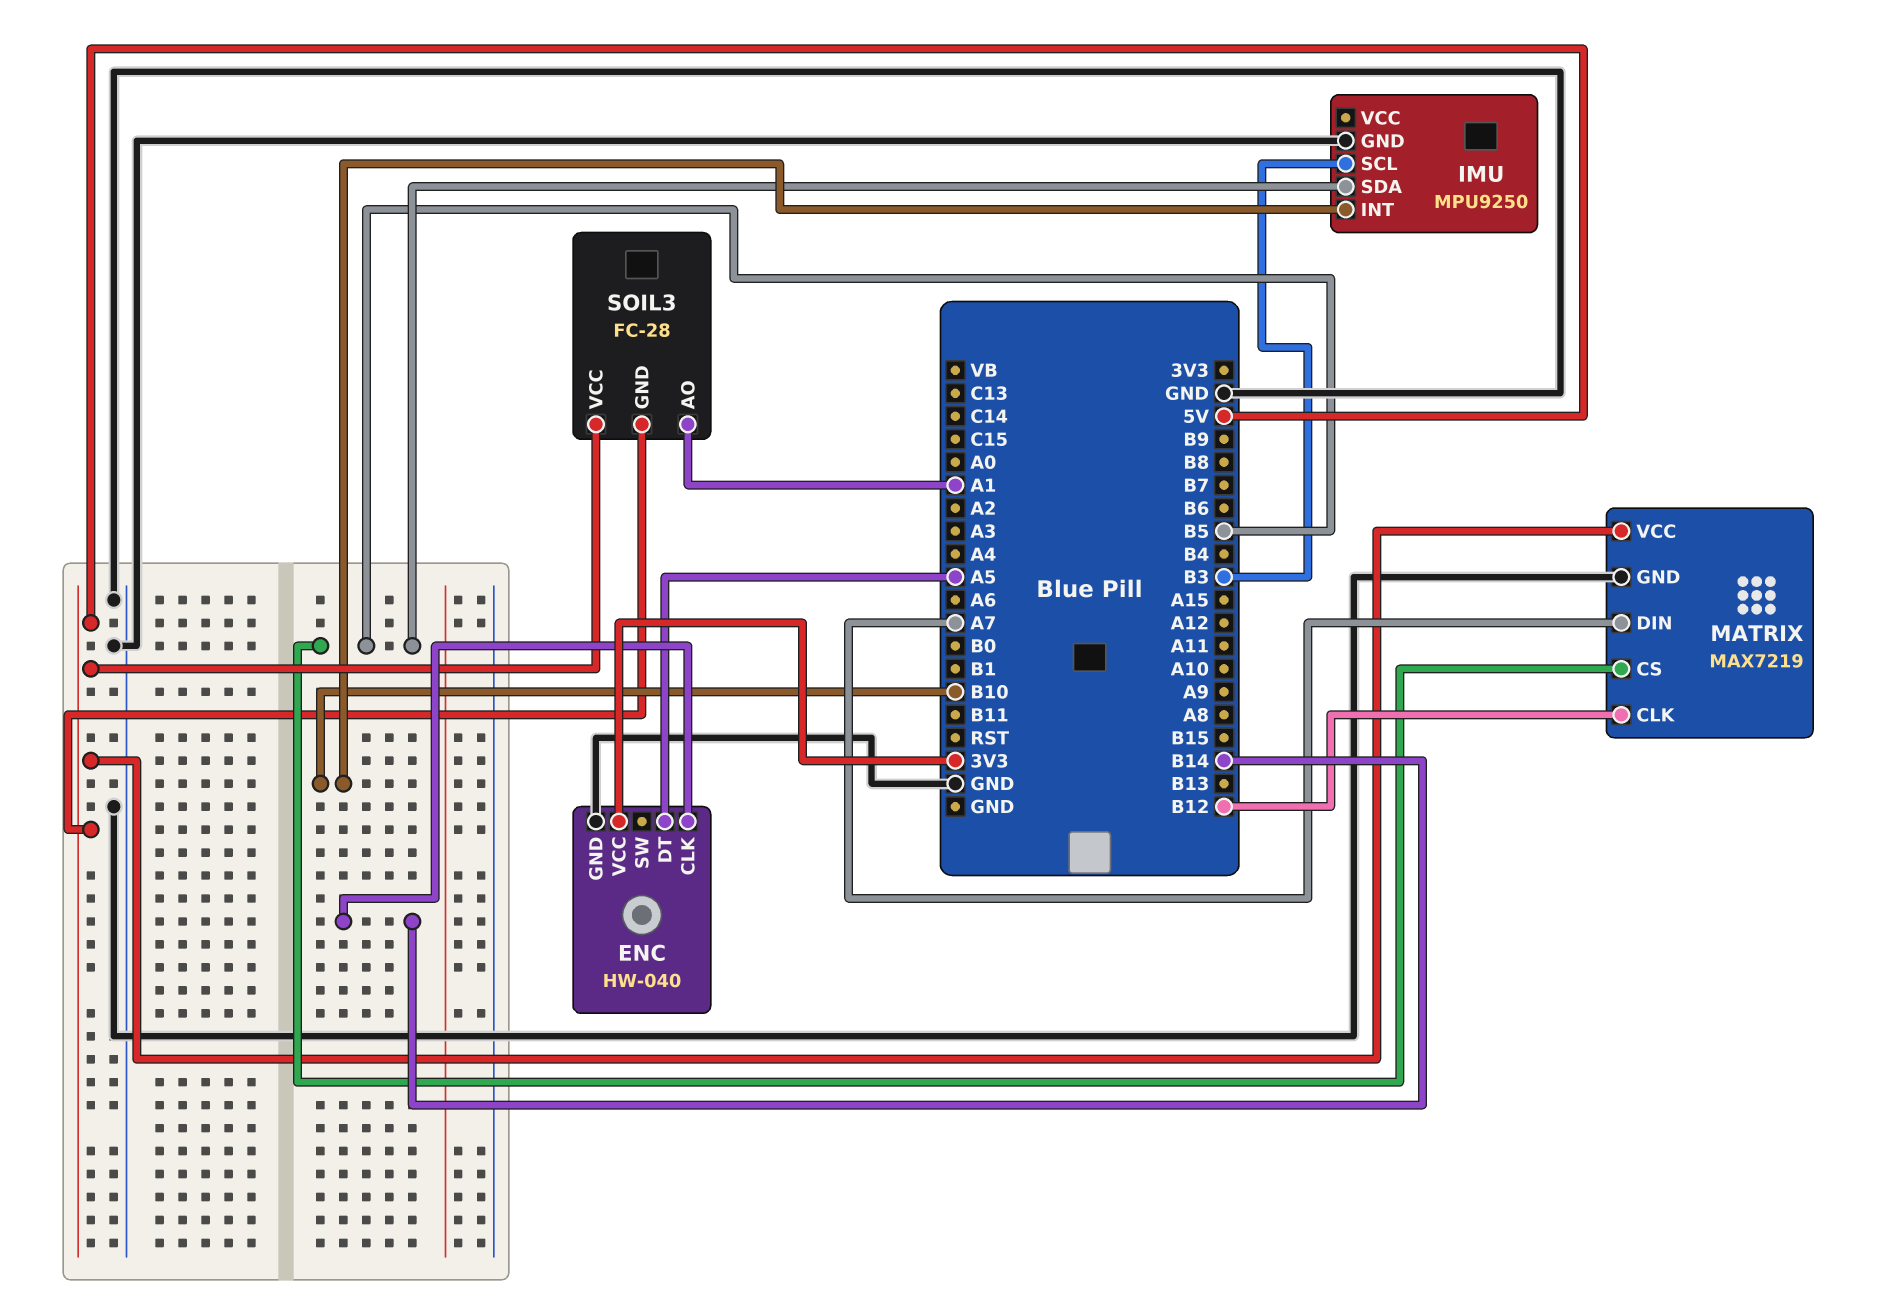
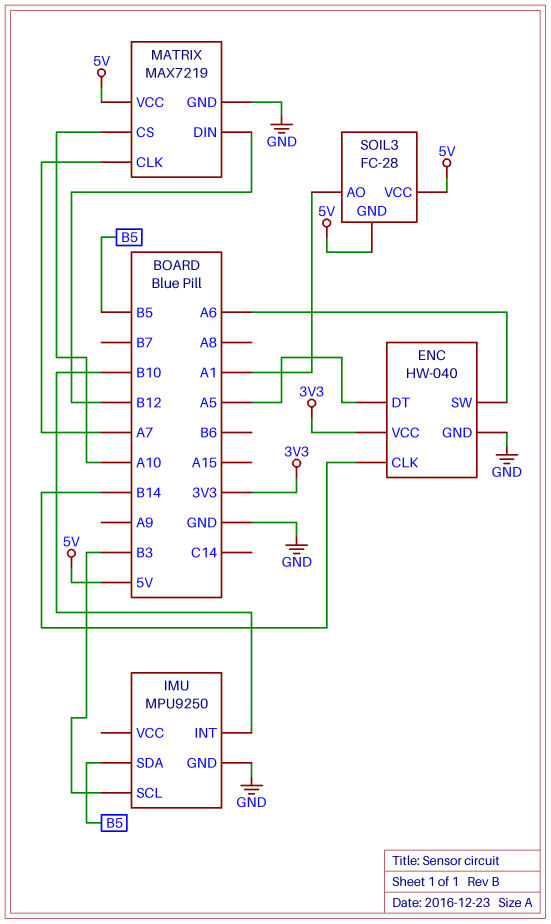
ENC pin SW: none -> A6
MATRIX pin CLK: B12 -> A7
MATRIX pin CS: B5 -> A10
MATRIX pin DIN: A7 -> B12

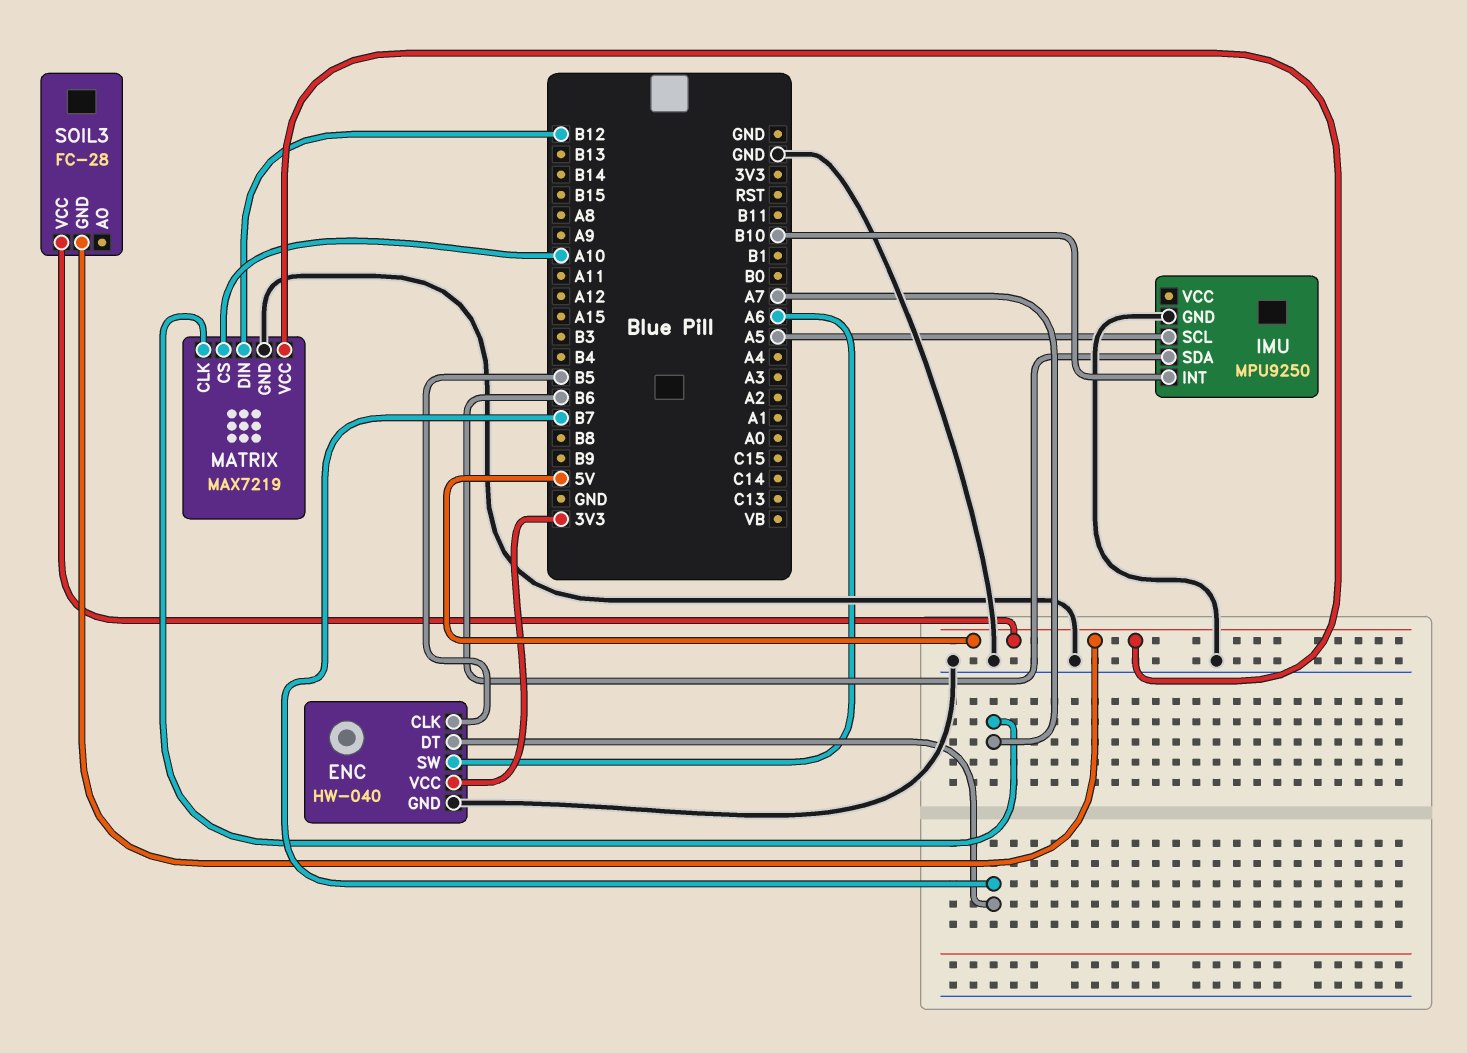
ENC pin CLK: B14 -> B5
ENC pin DT: A5 -> B7
IMU pin SCL: B3 -> A5
IMU pin SDA: B5 -> B6
SOIL3 pin AO: A1 -> none

